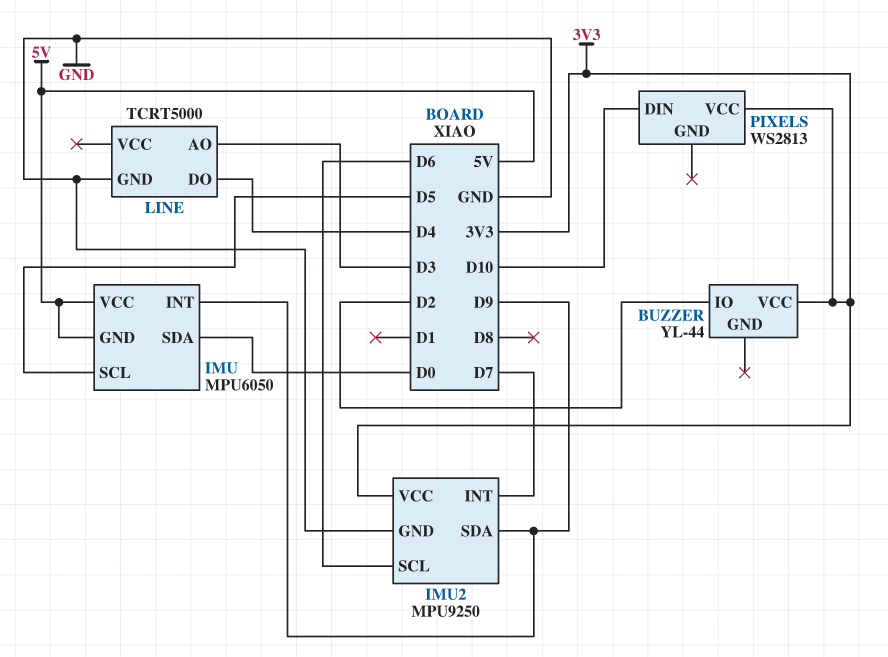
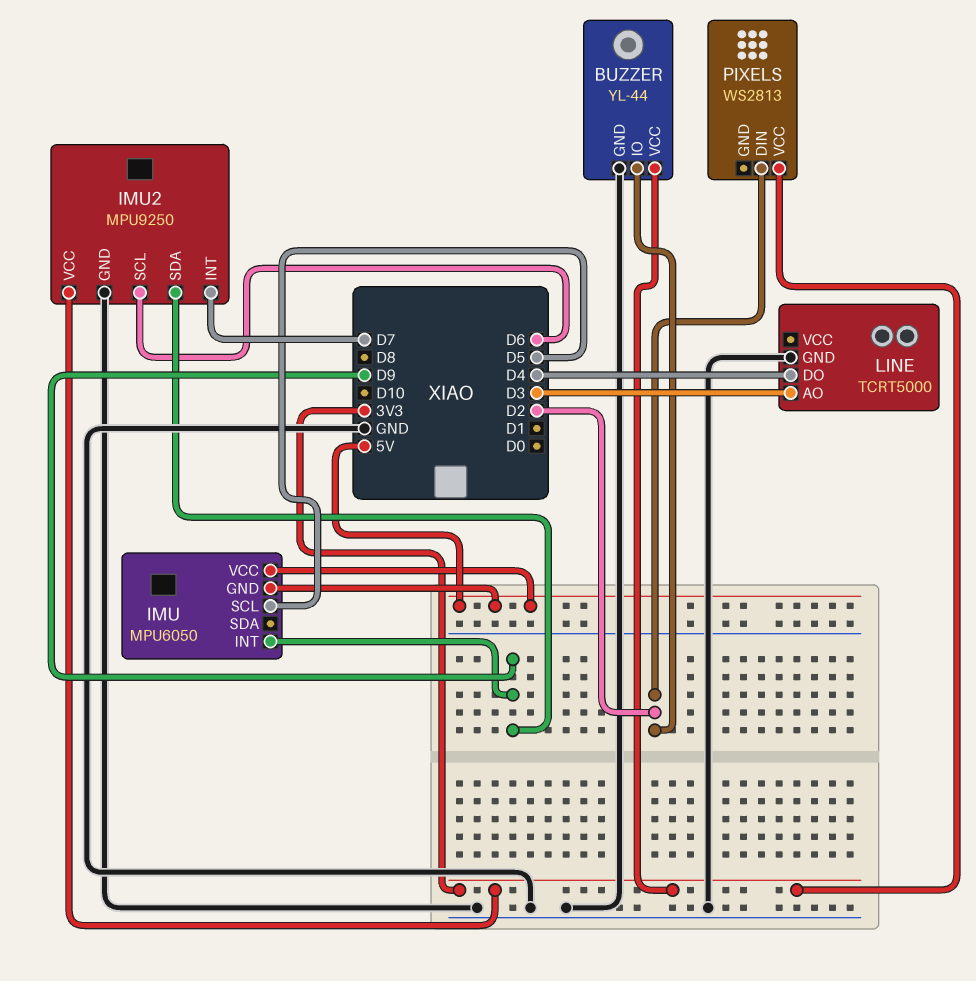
BUZZER pin GND: none -> GND
IMU pin SDA: D0 -> none
PIXELS pin DIN: D10 -> D2

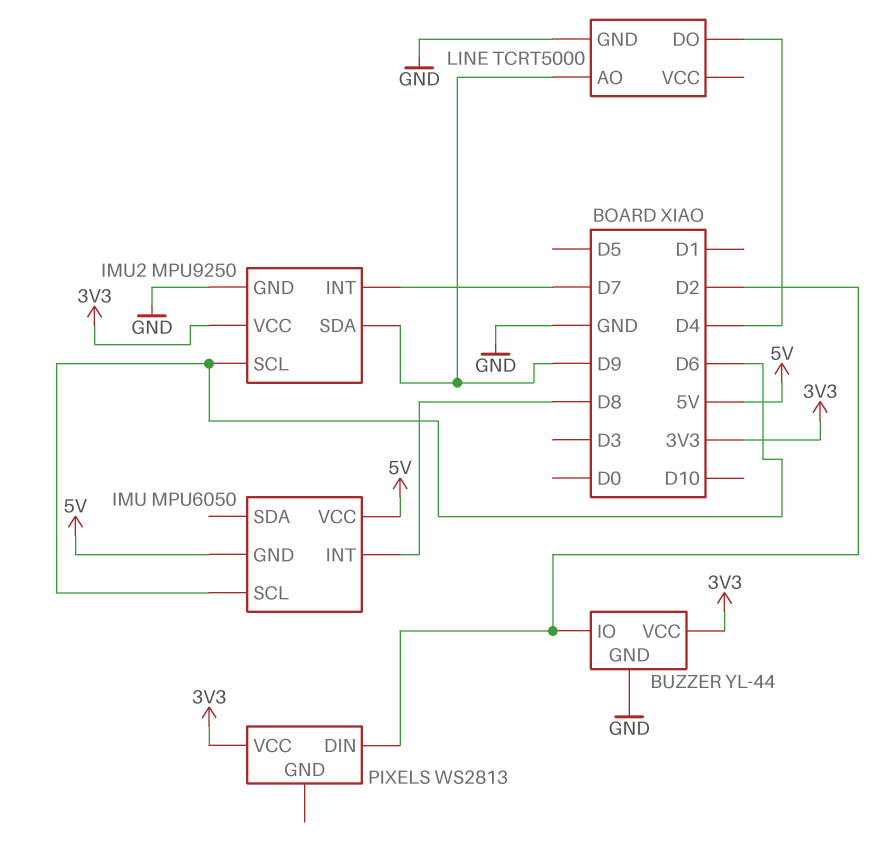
IMU pin INT: D9 -> D8
IMU pin SCL: D5 -> D6
LINE pin AO: D3 -> D9

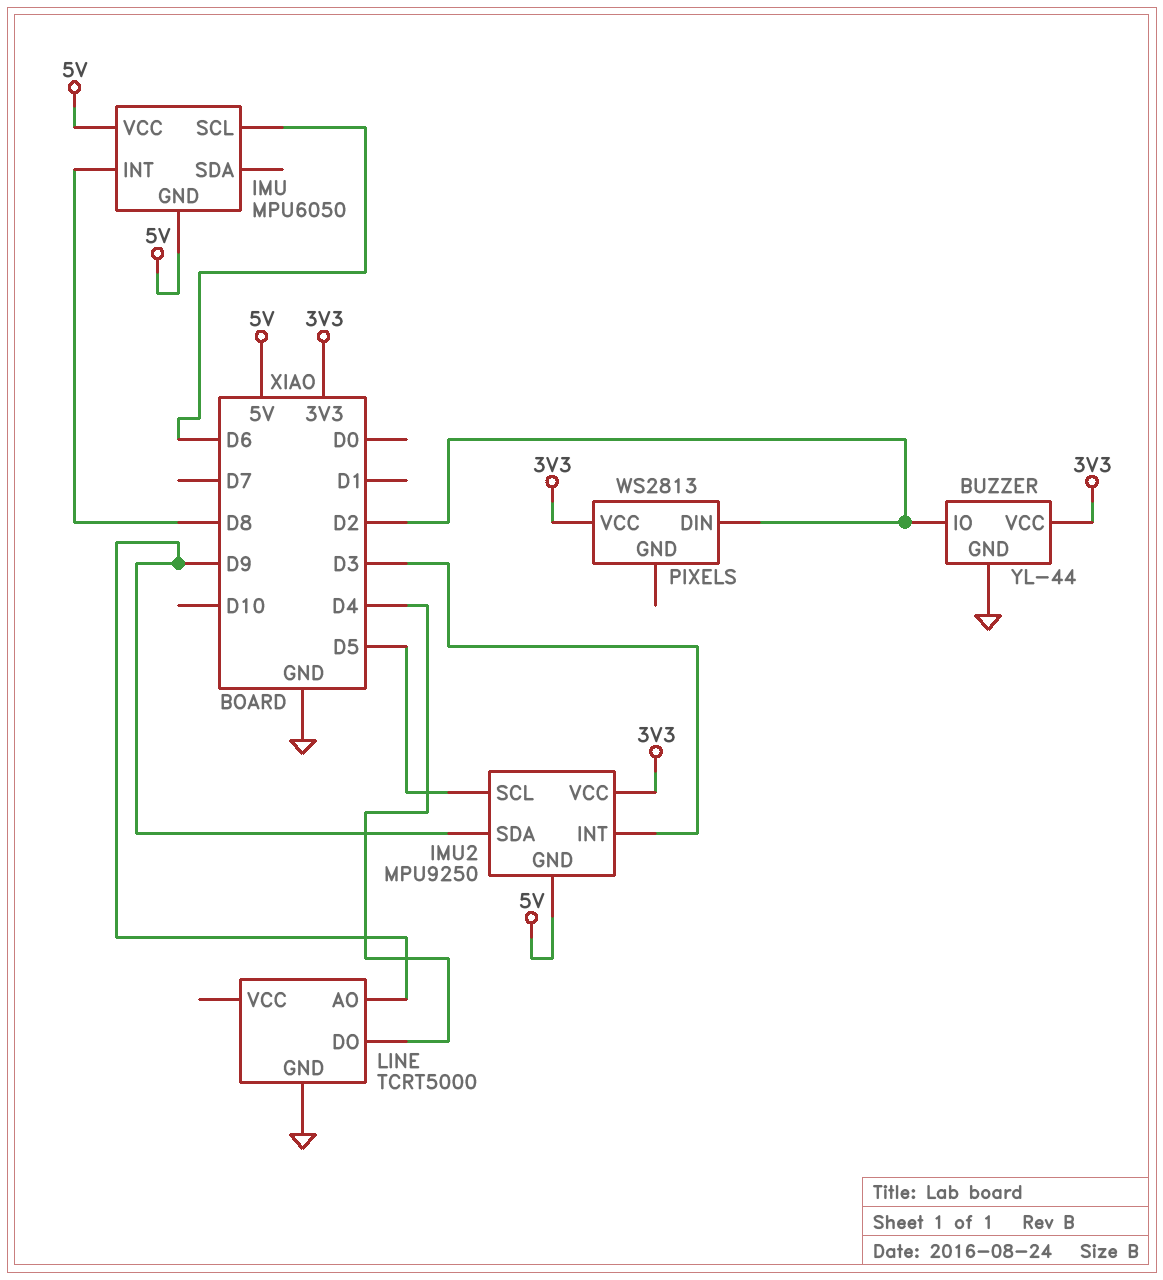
IMU2 pin GND: GND -> 5V
IMU2 pin INT: D7 -> D3
IMU2 pin SCL: D6 -> D5

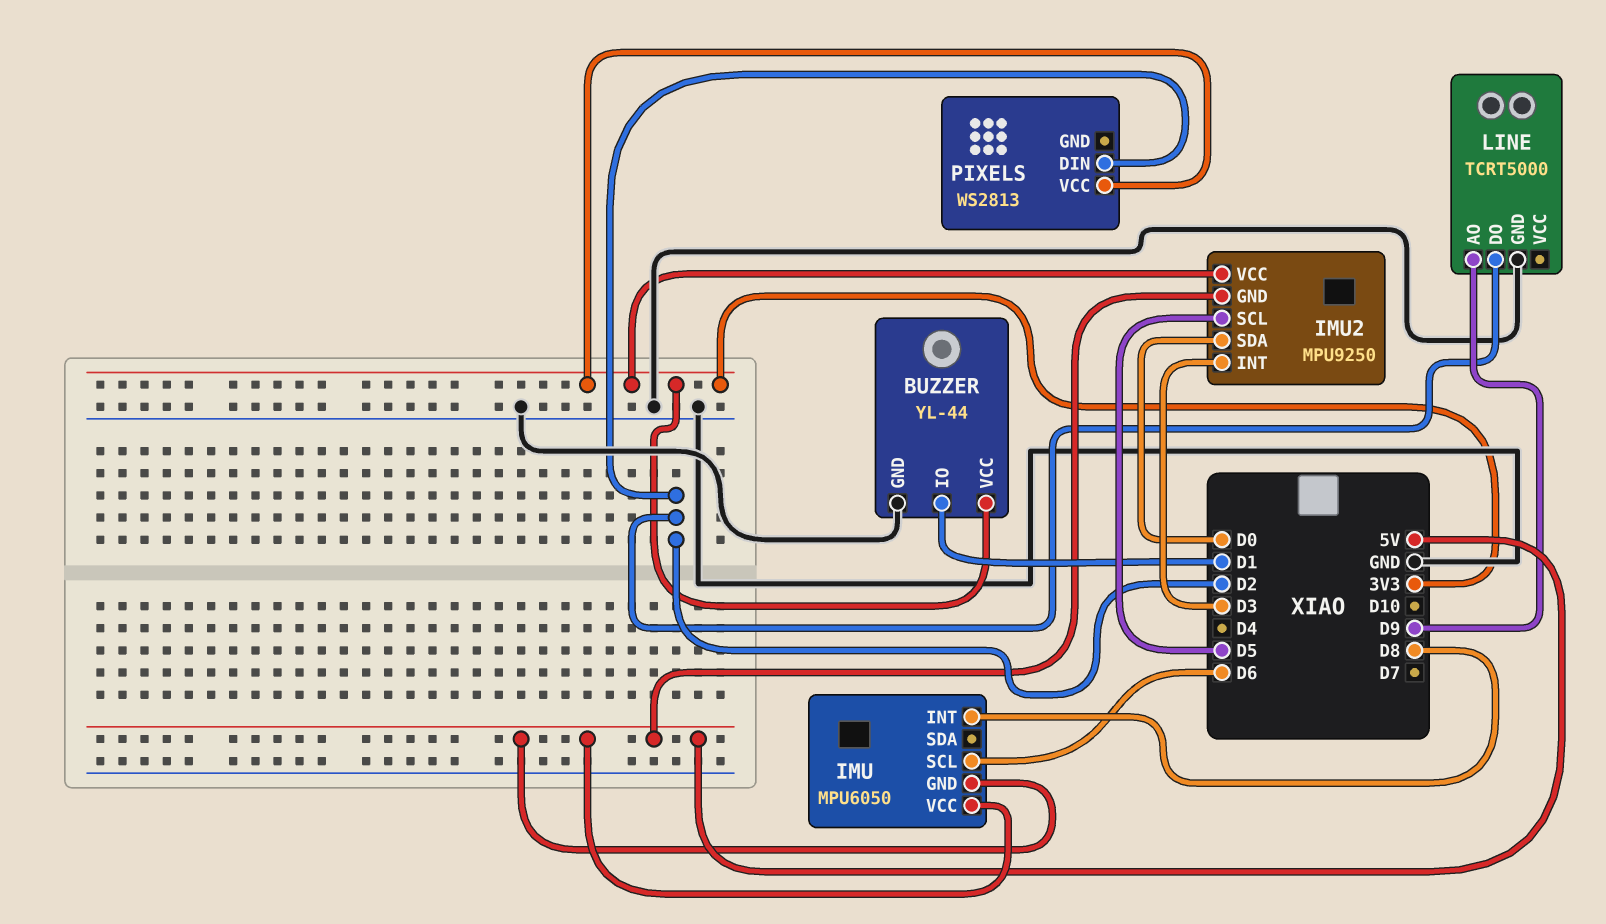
BUZZER pin IO: D2 -> D1
IMU2 pin SDA: D9 -> D0
LINE pin DO: D4 -> D2

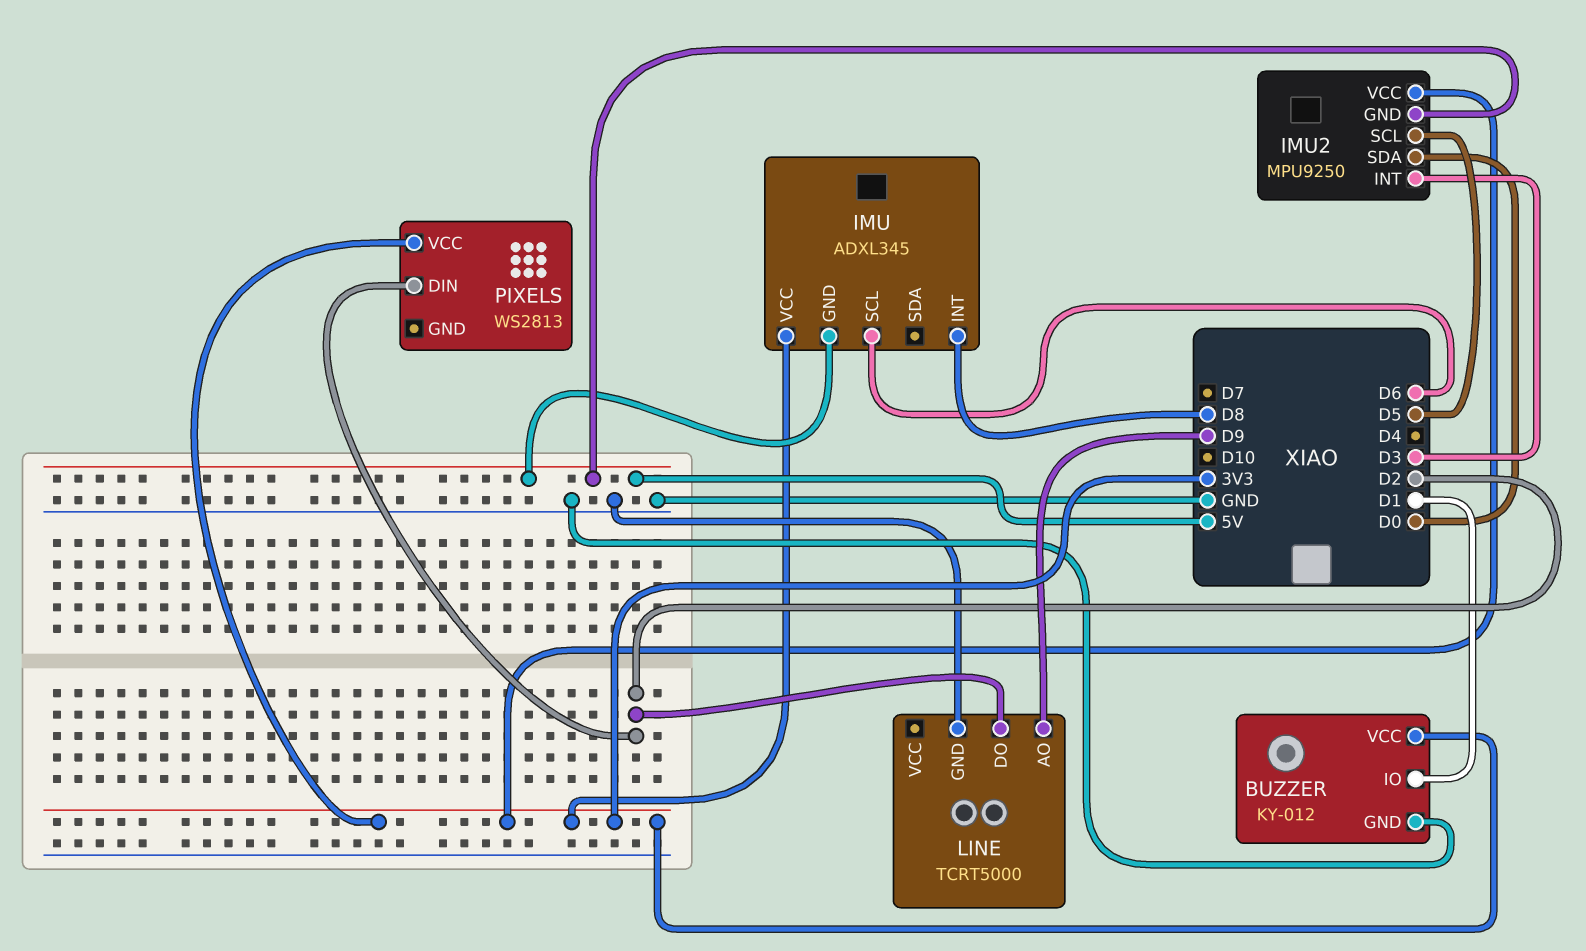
BUZZER: YL-44 -> KY-012
IMU: MPU6050 -> ADXL345
IMU pin VCC: 5V -> 3V3

